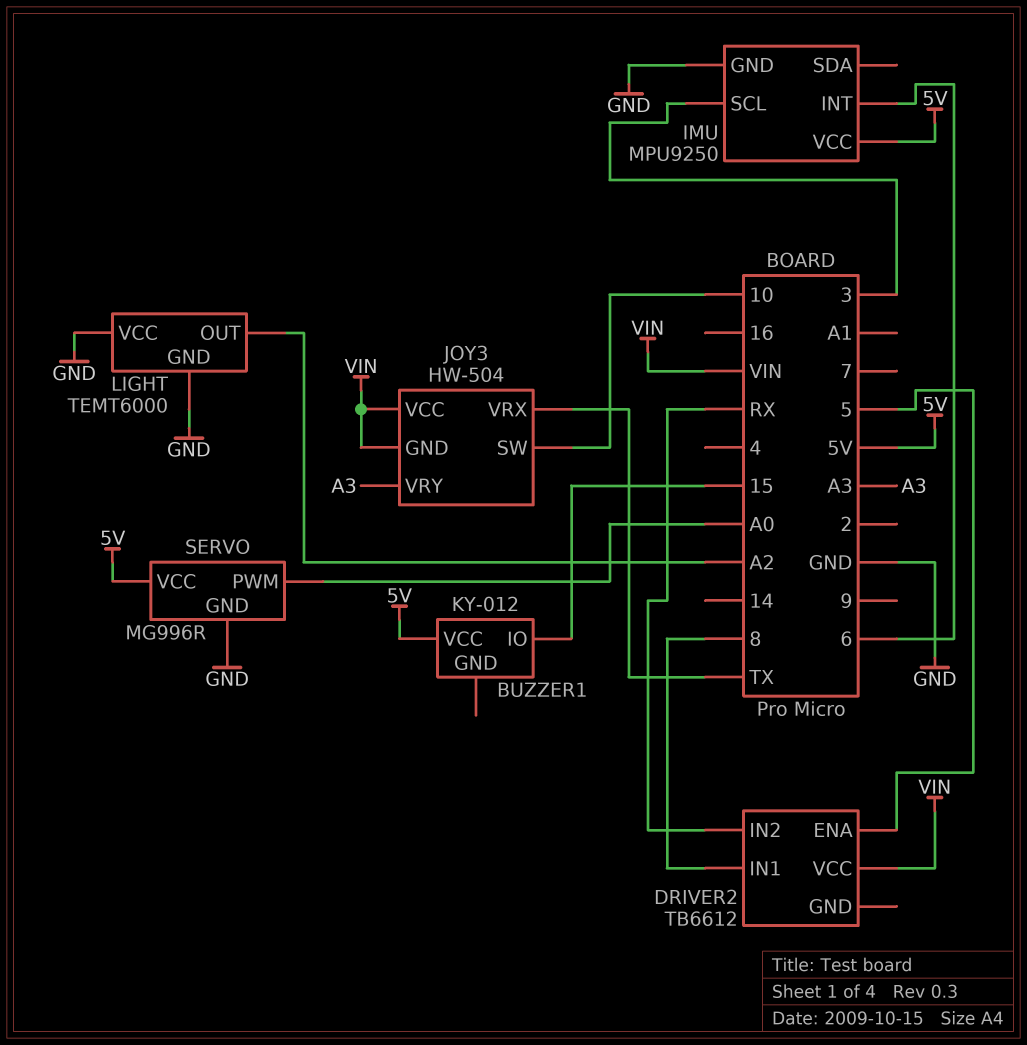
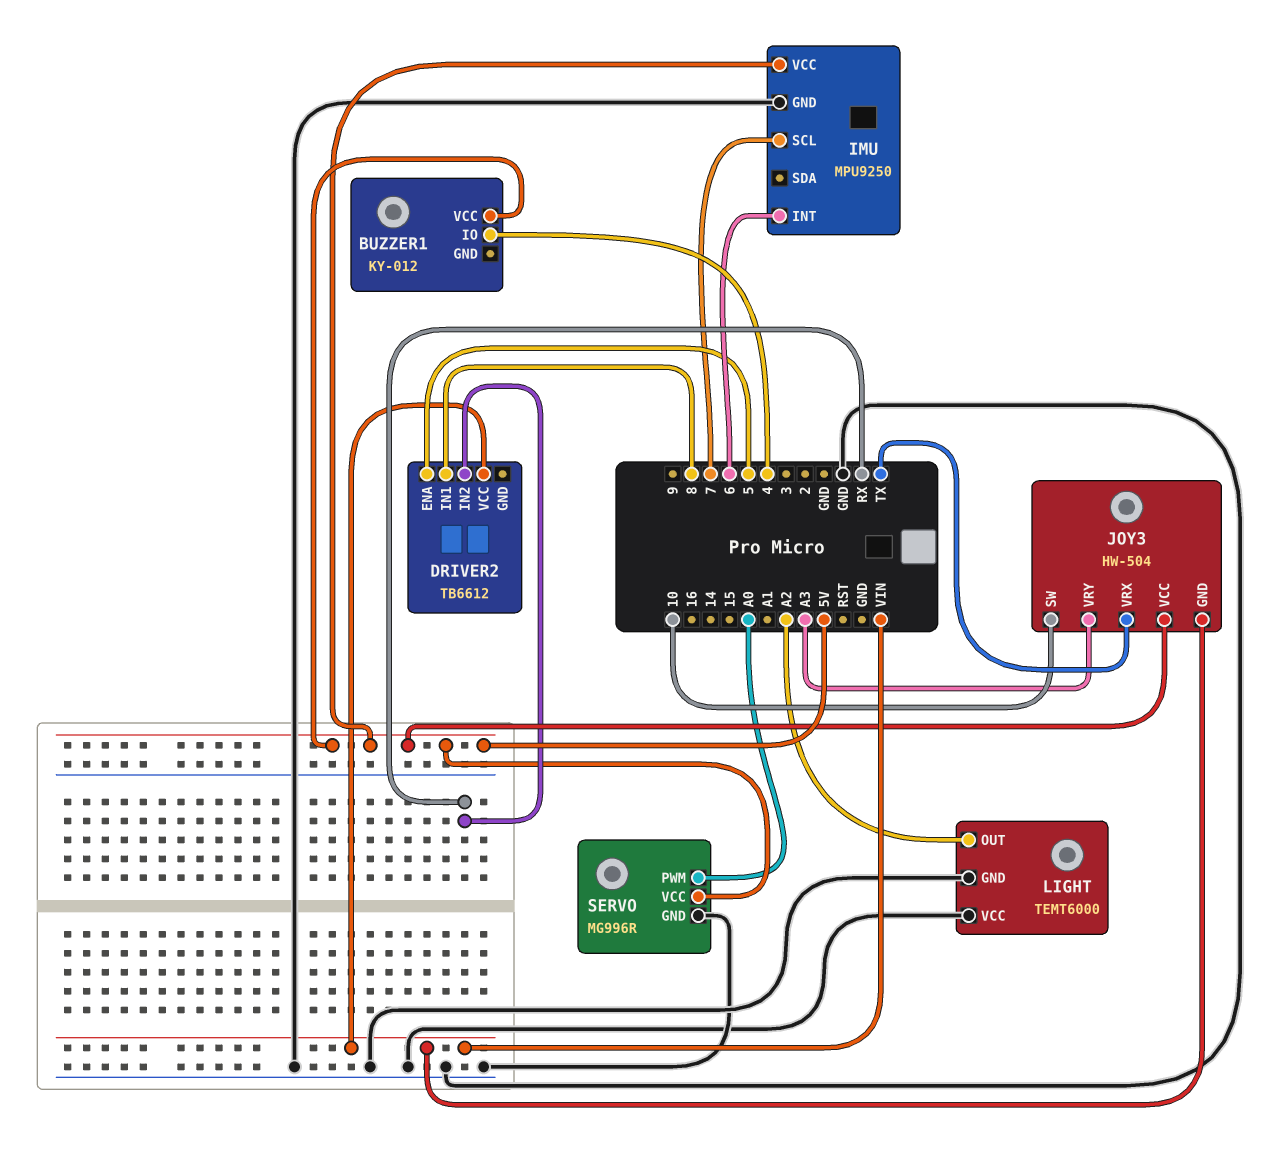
BUZZER1 pin IO: 15 -> 4
IMU pin SCL: 3 -> 7
JOY3 pin VCC: VIN -> 5V

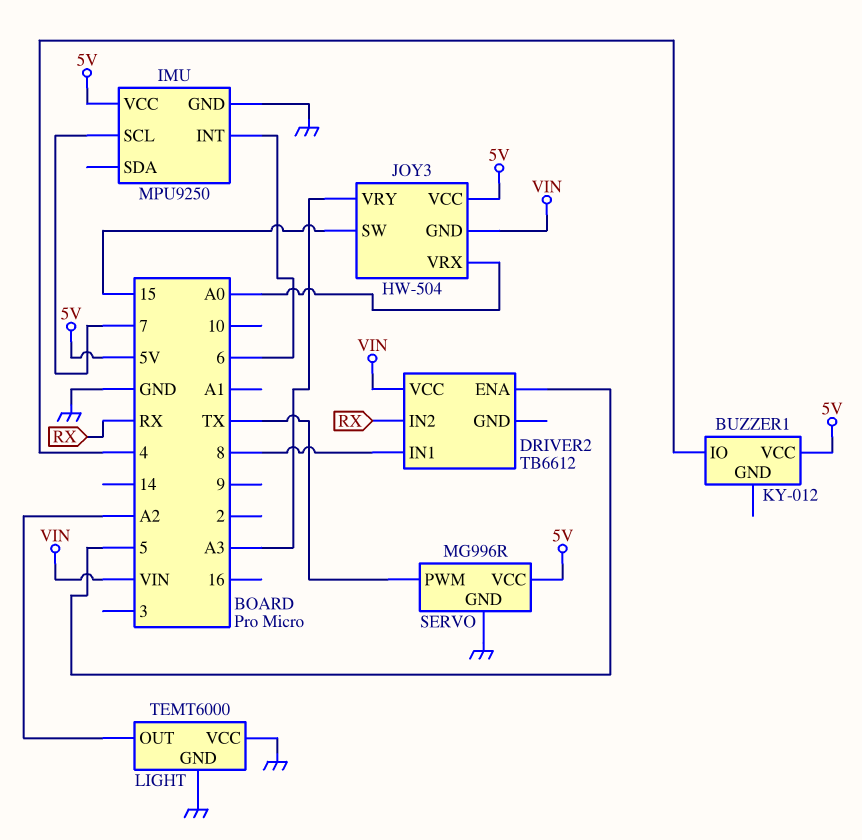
JOY3 pin SW: 10 -> 15
JOY3 pin VRX: TX -> A0
SERVO pin PWM: A0 -> TX

